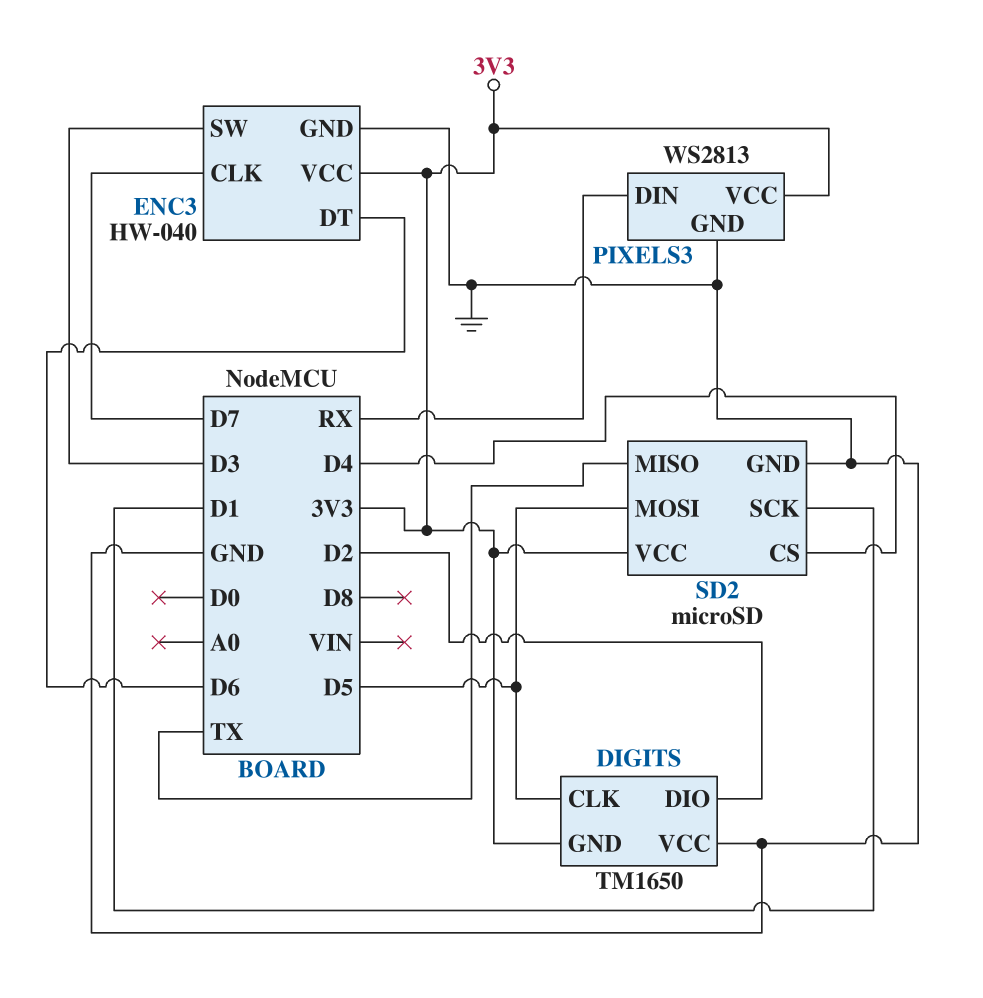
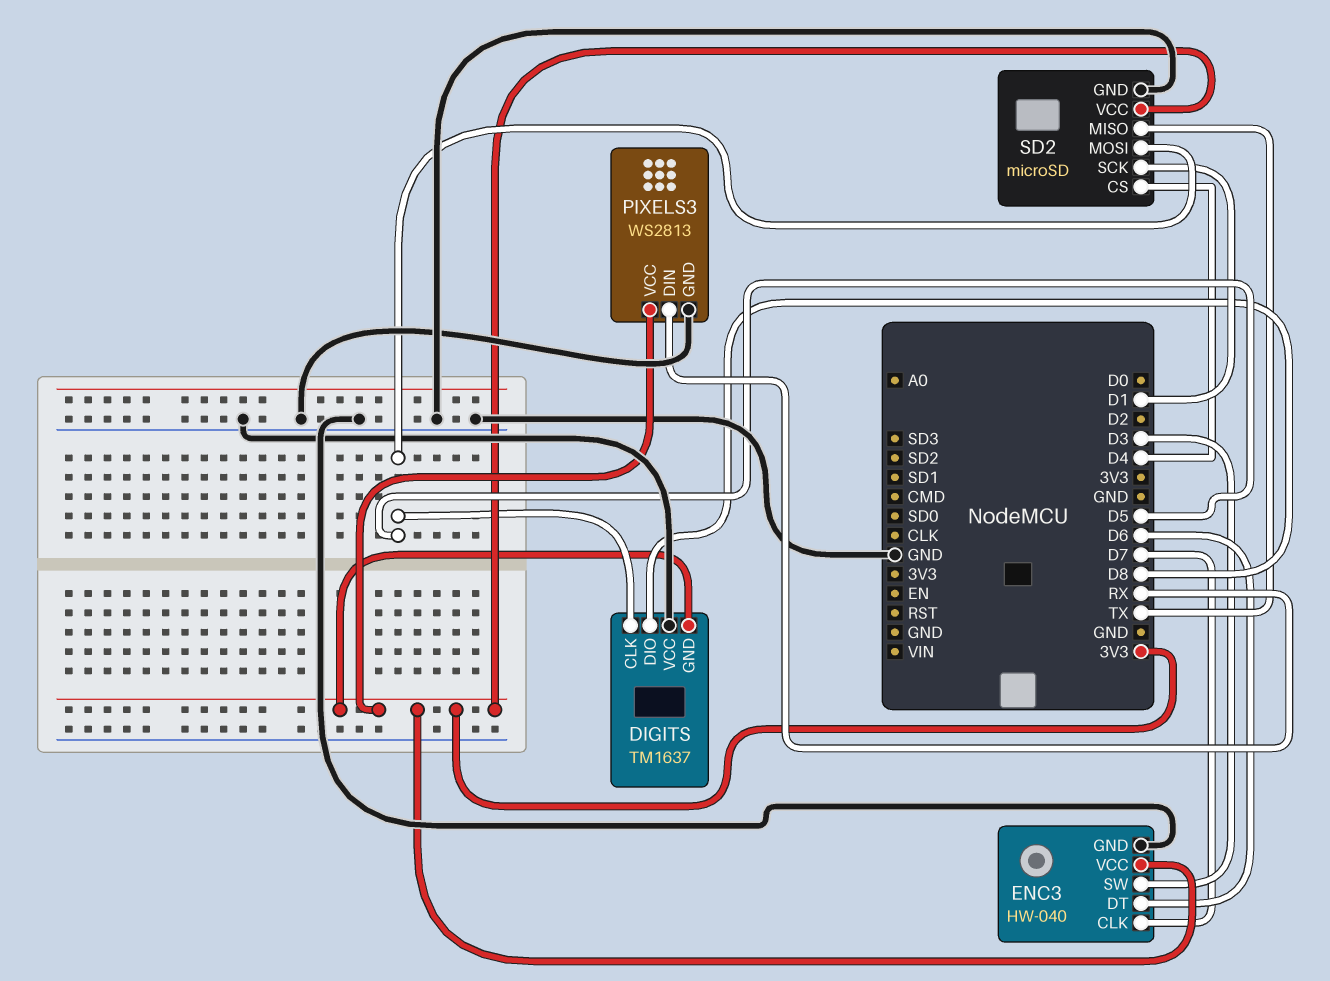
DIGITS: TM1650 -> TM1637
DIGITS pin DIO: D2 -> D8

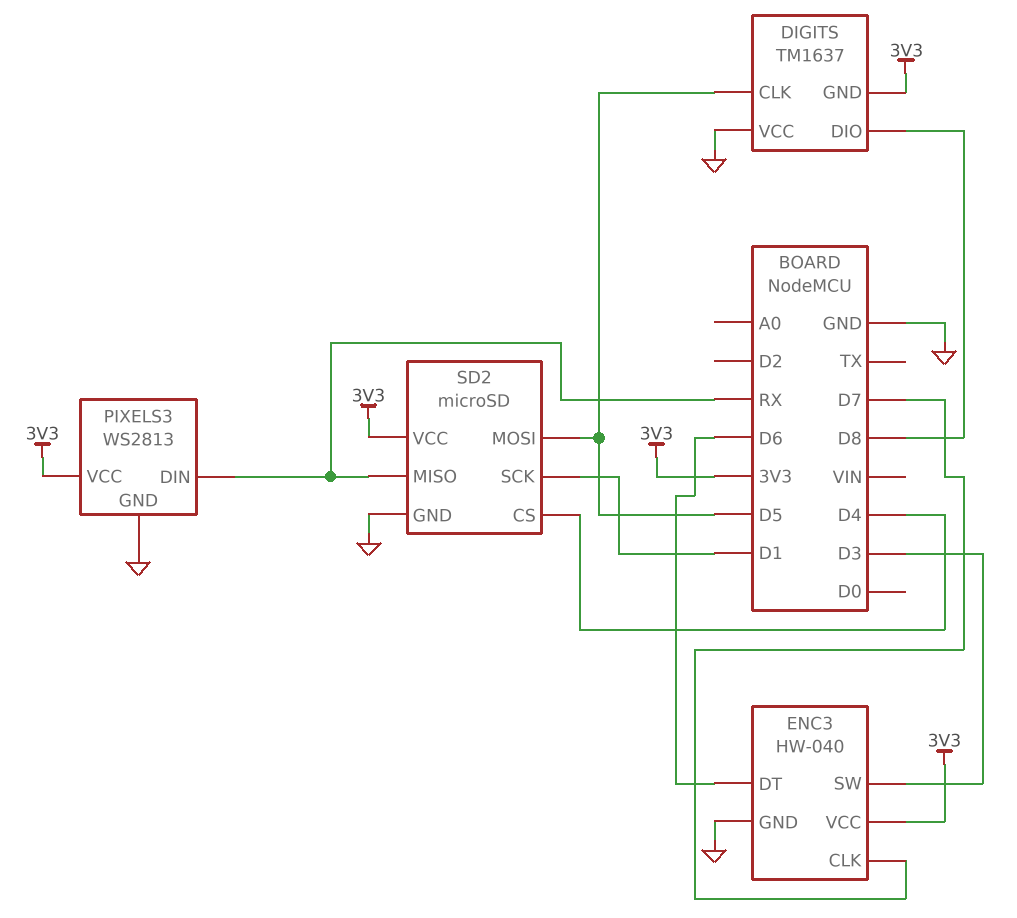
SD2 pin MISO: TX -> RX

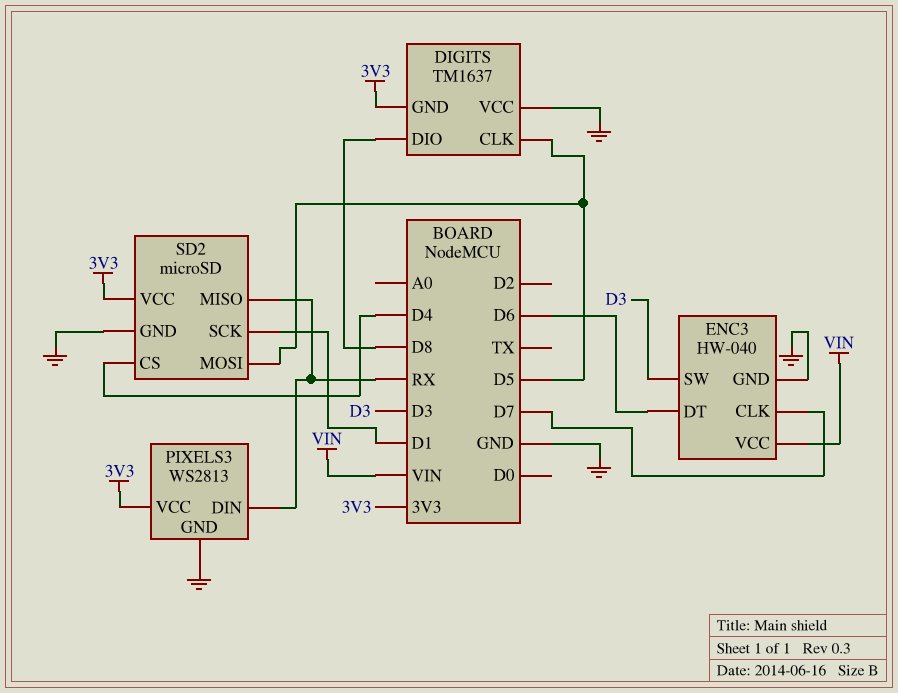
ENC3 pin VCC: 3V3 -> VIN

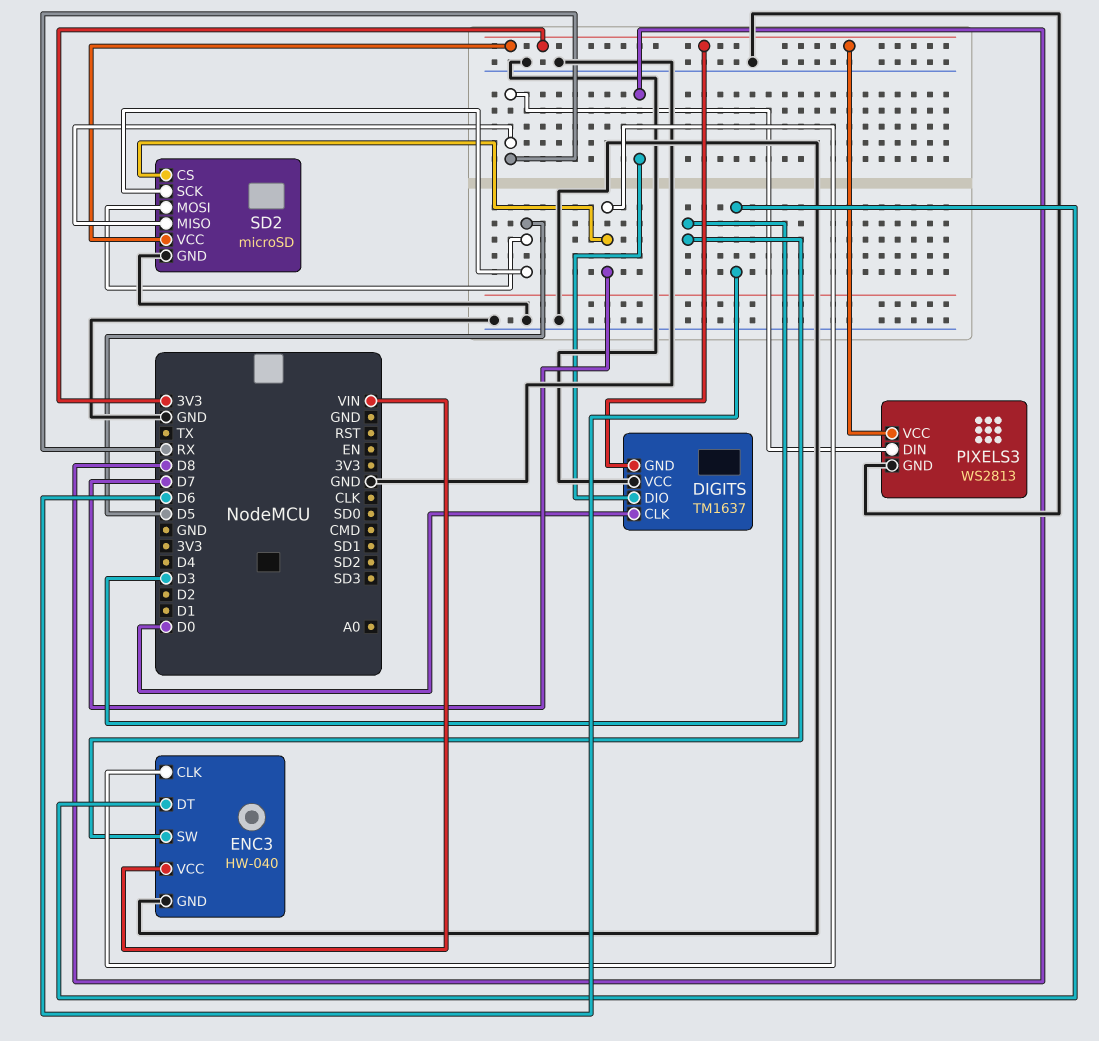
DIGITS pin CLK: D5 -> D0
SD2 pin CS: D4 -> D7
SD2 pin SCK: D1 -> D5

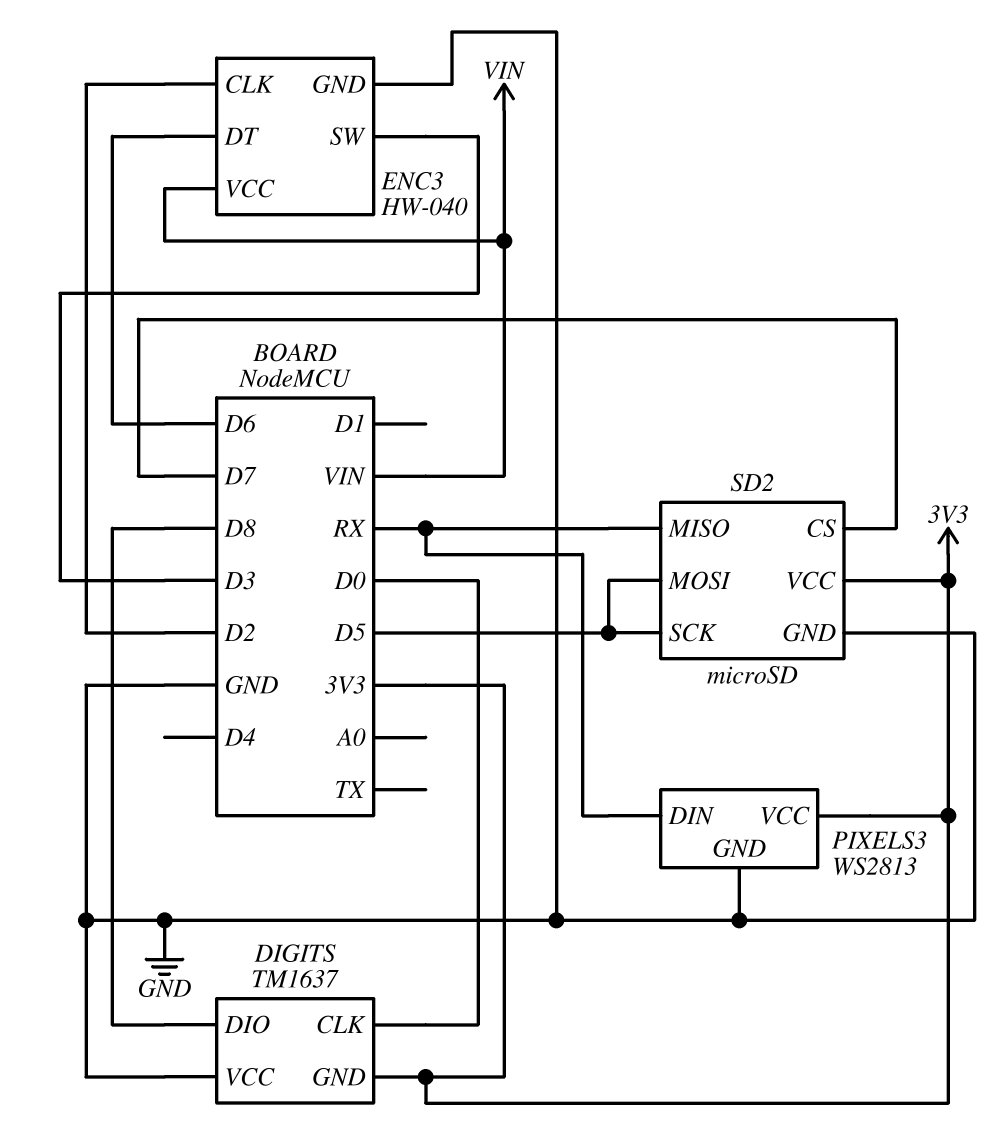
ENC3 pin CLK: D7 -> D2

